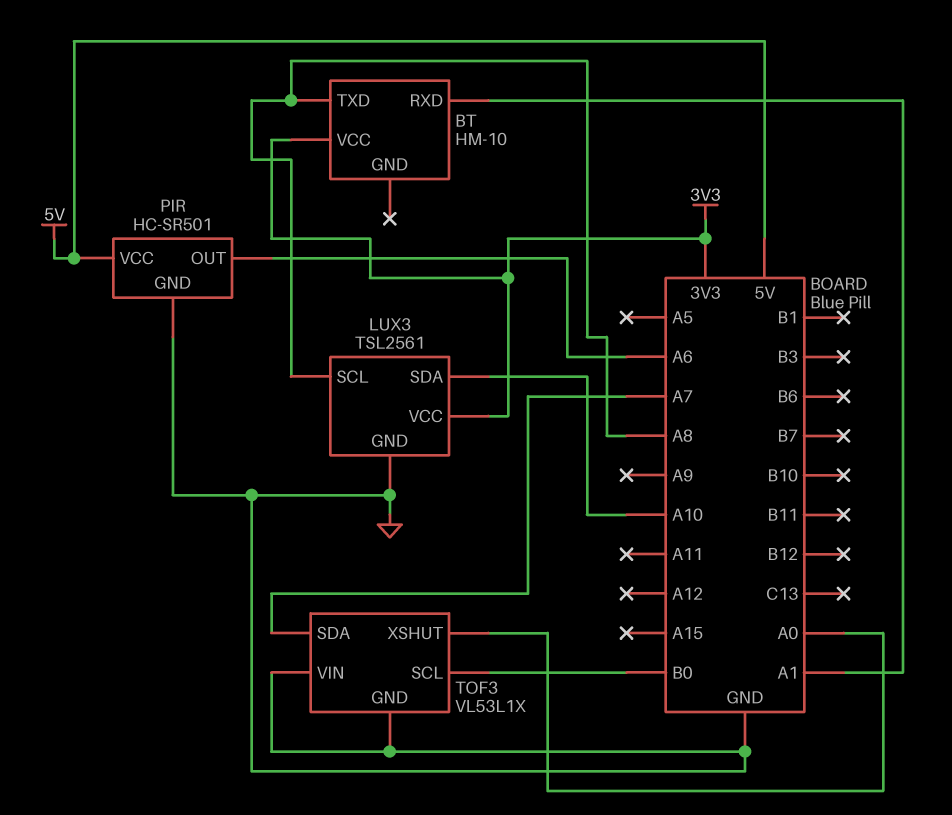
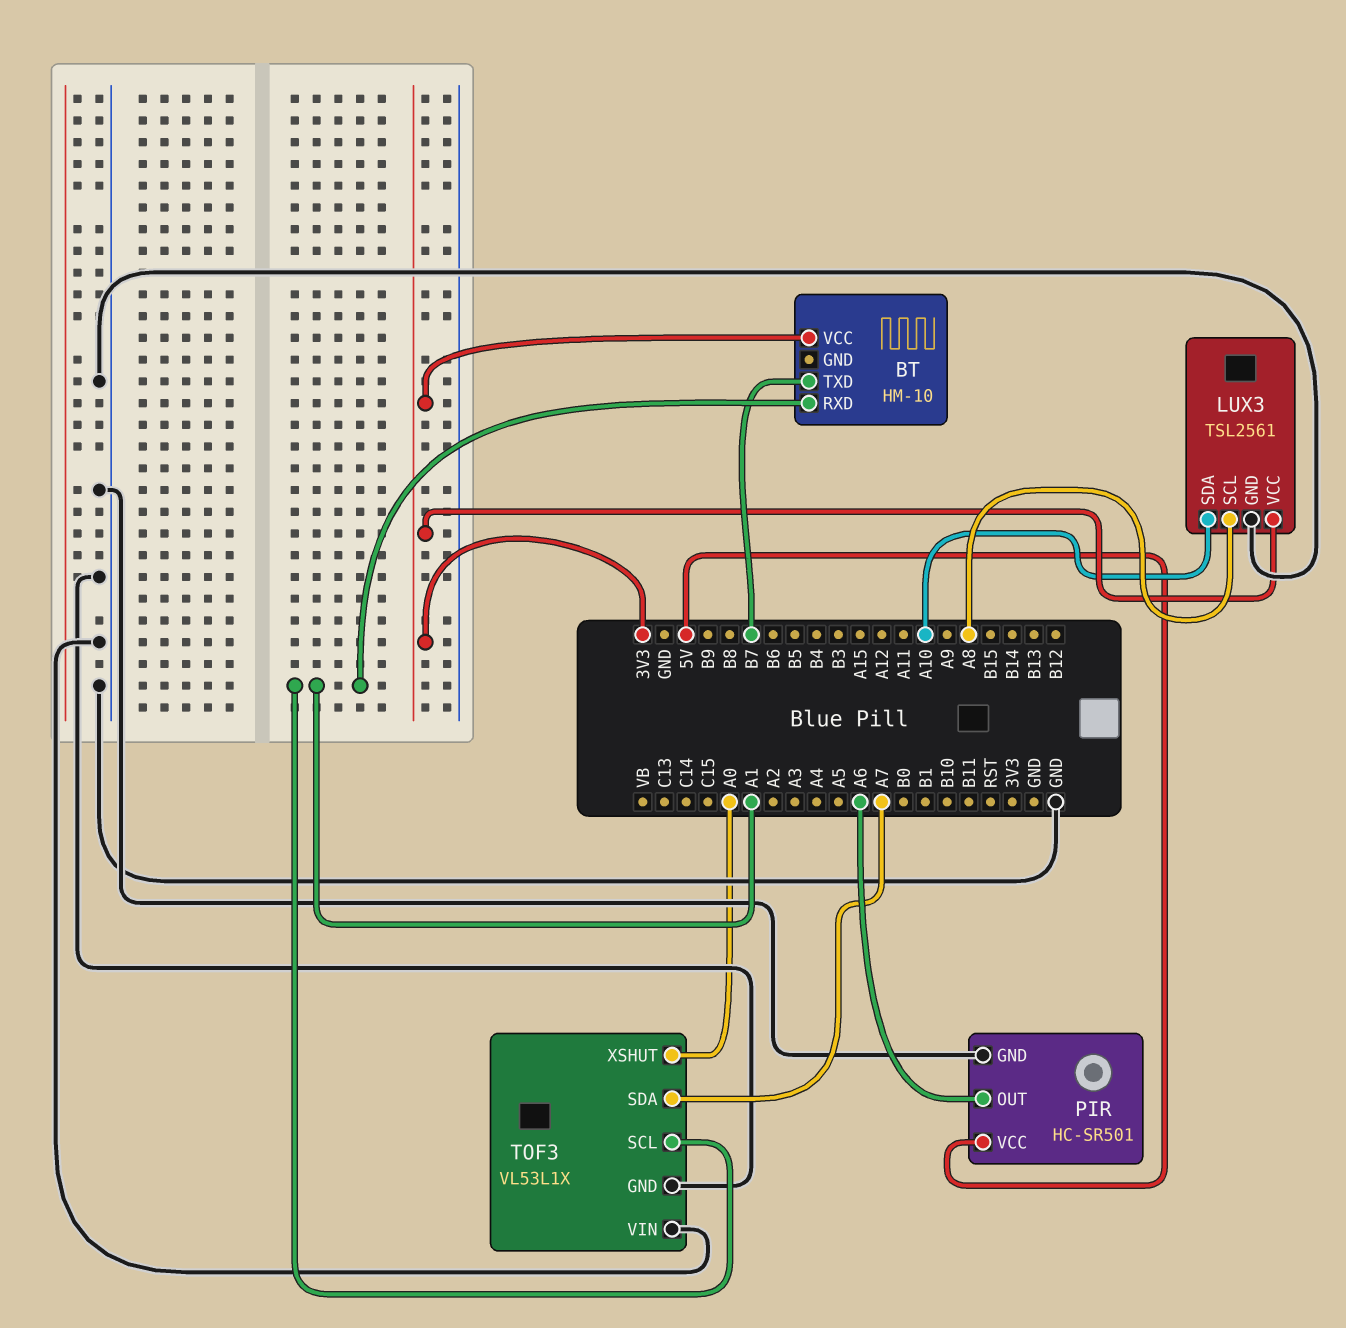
BT pin TXD: A8 -> B7
TOF3 pin SCL: B0 -> A1

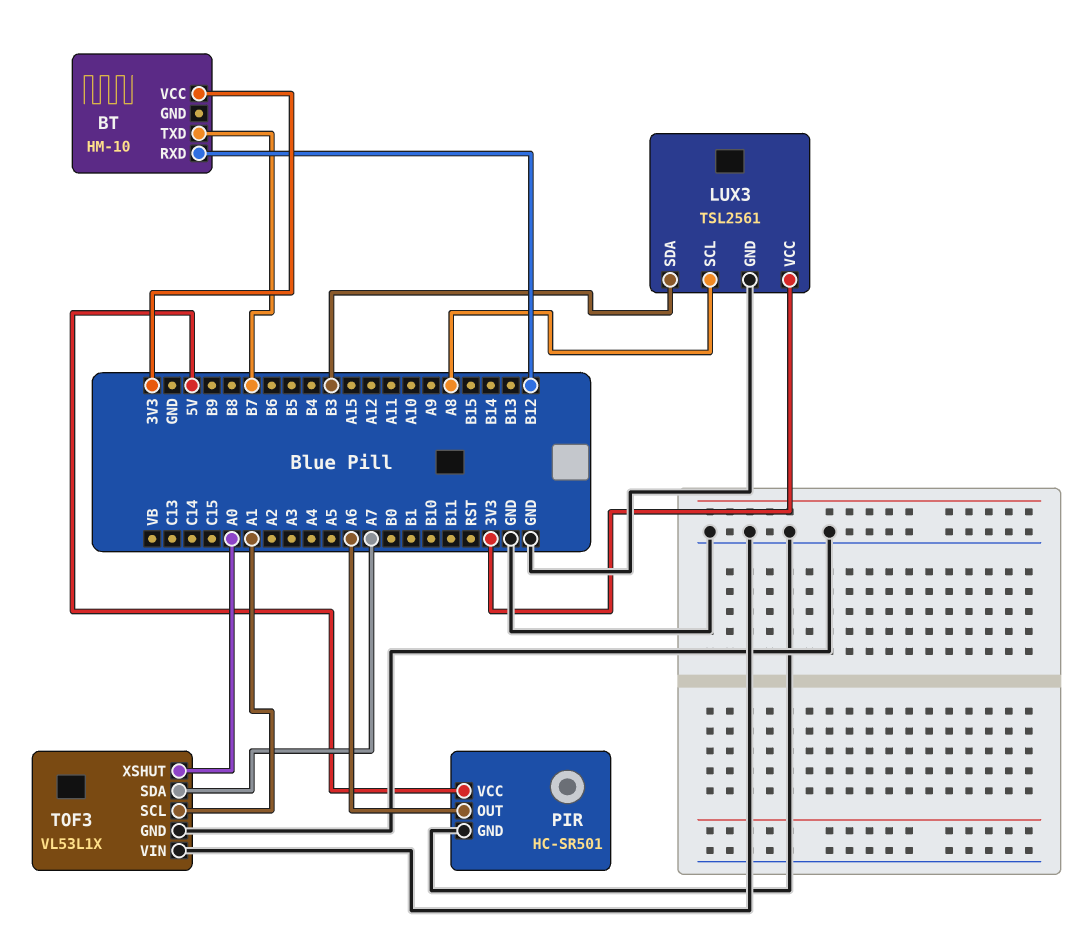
BT pin RXD: A1 -> B12
LUX3 pin SDA: A10 -> B3

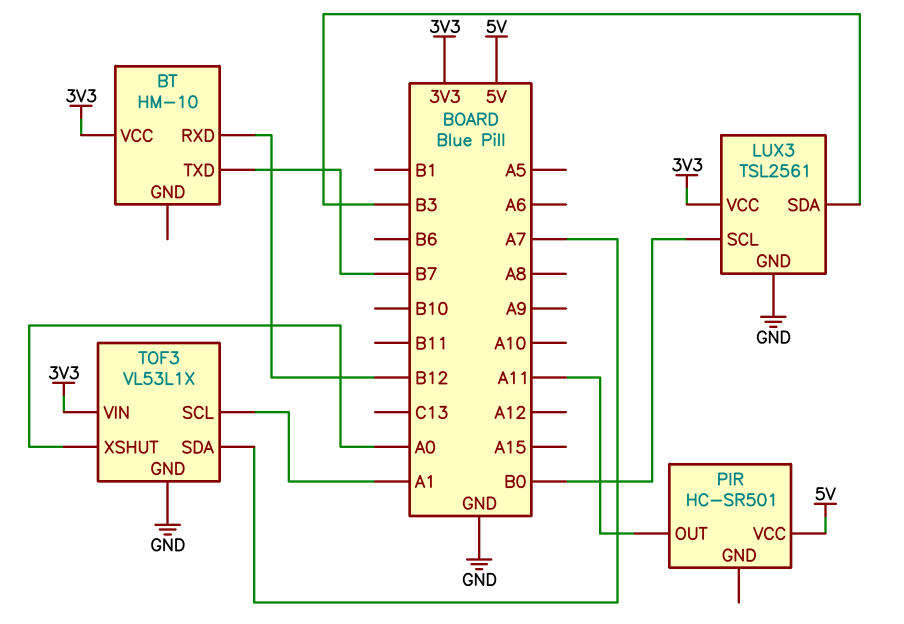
LUX3 pin SCL: A8 -> B0
PIR pin GND: GND -> none
PIR pin OUT: A6 -> A11
TOF3 pin VIN: GND -> 3V3

